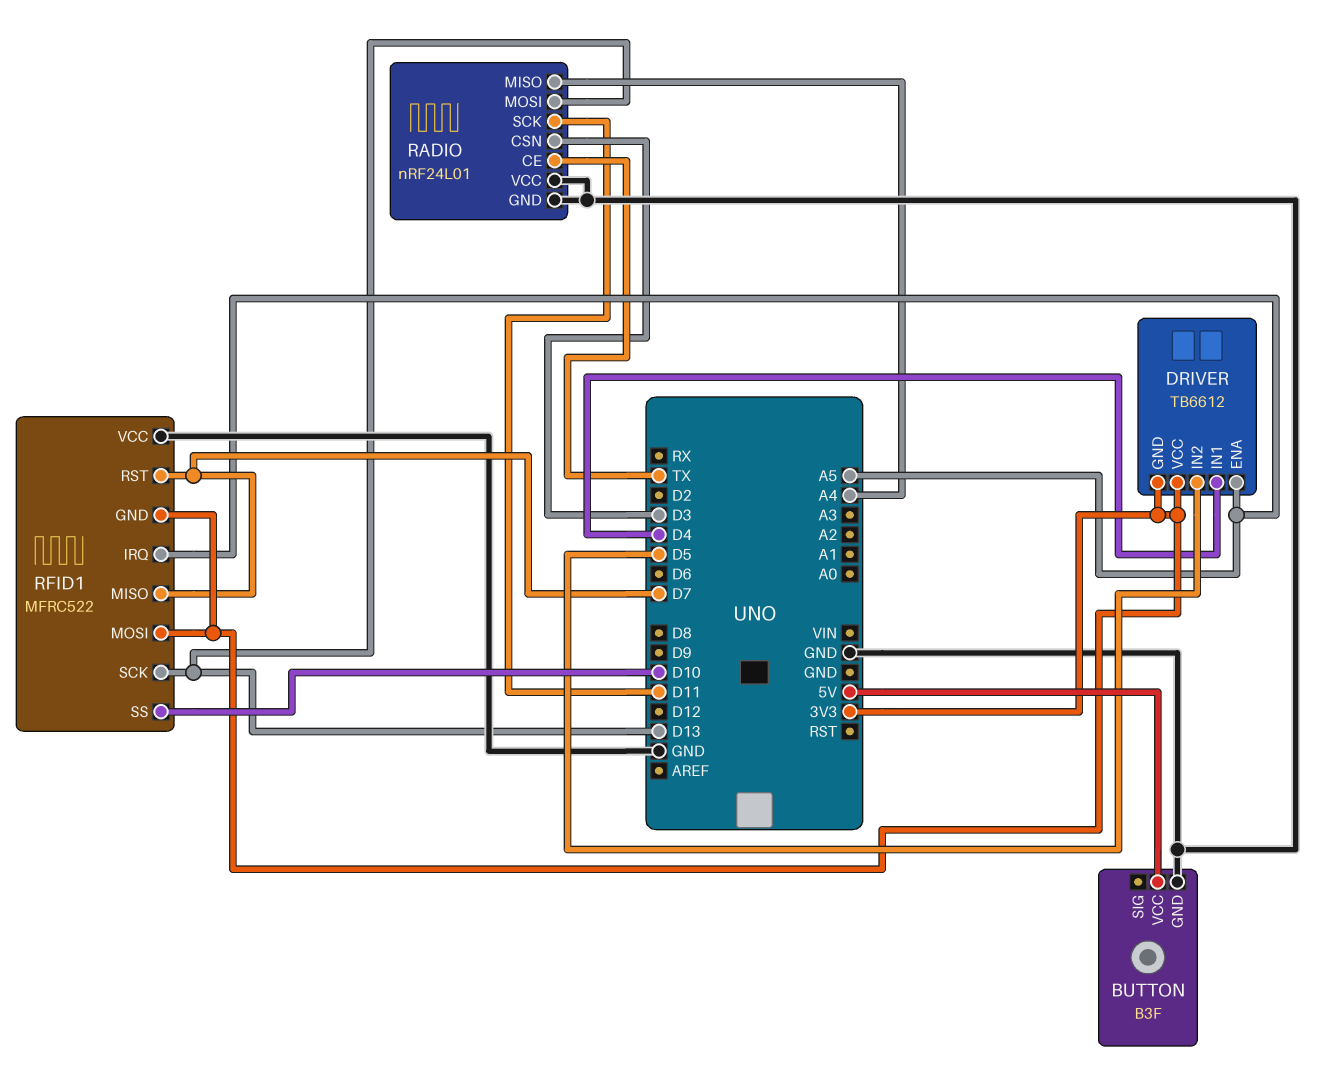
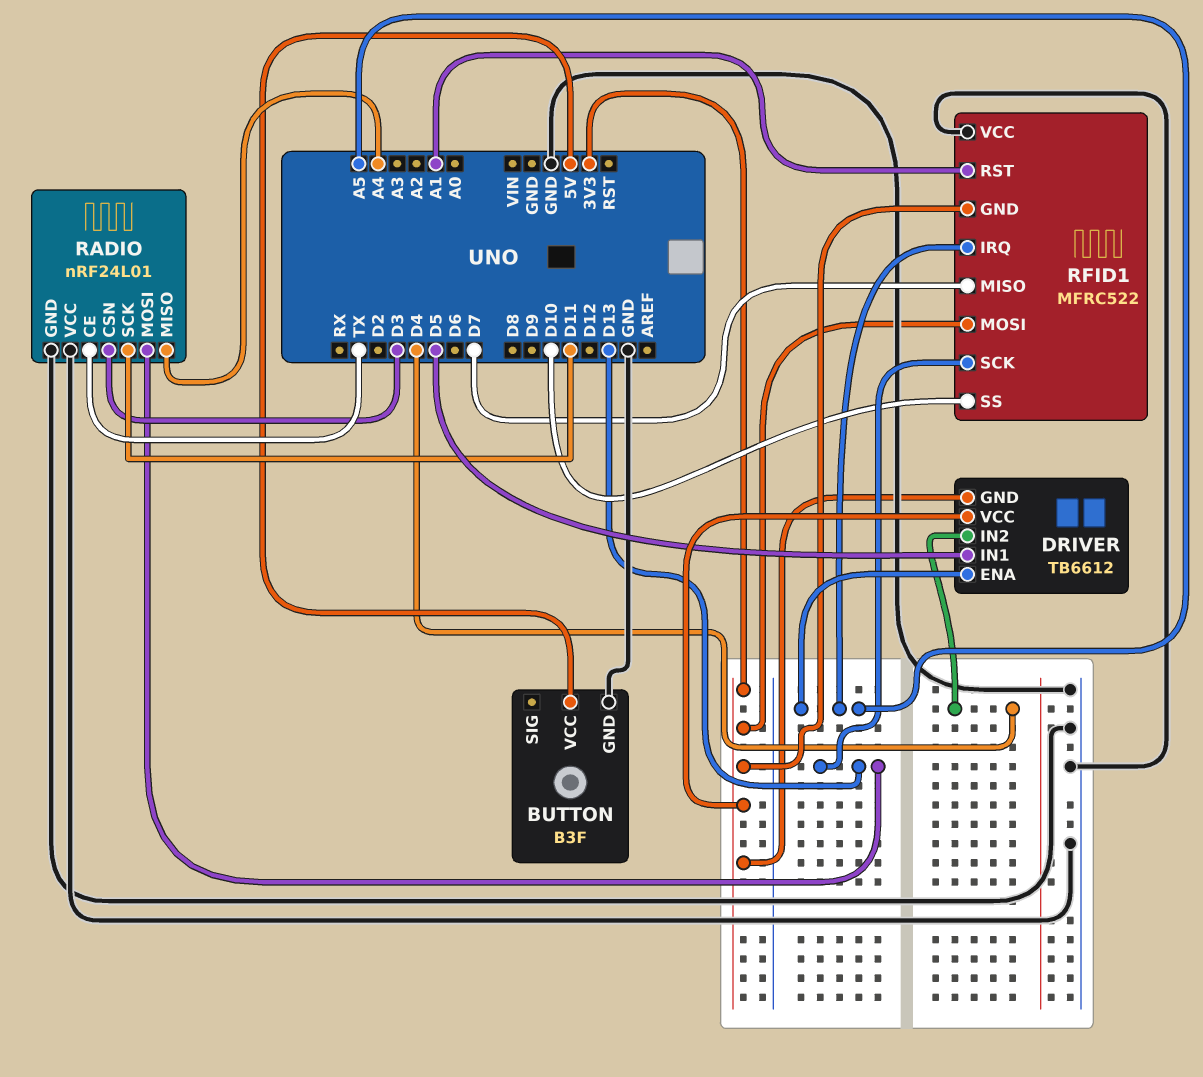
DRIVER pin IN1: D4 -> D5
DRIVER pin IN2: D5 -> D4
RFID1 pin RST: D7 -> A1

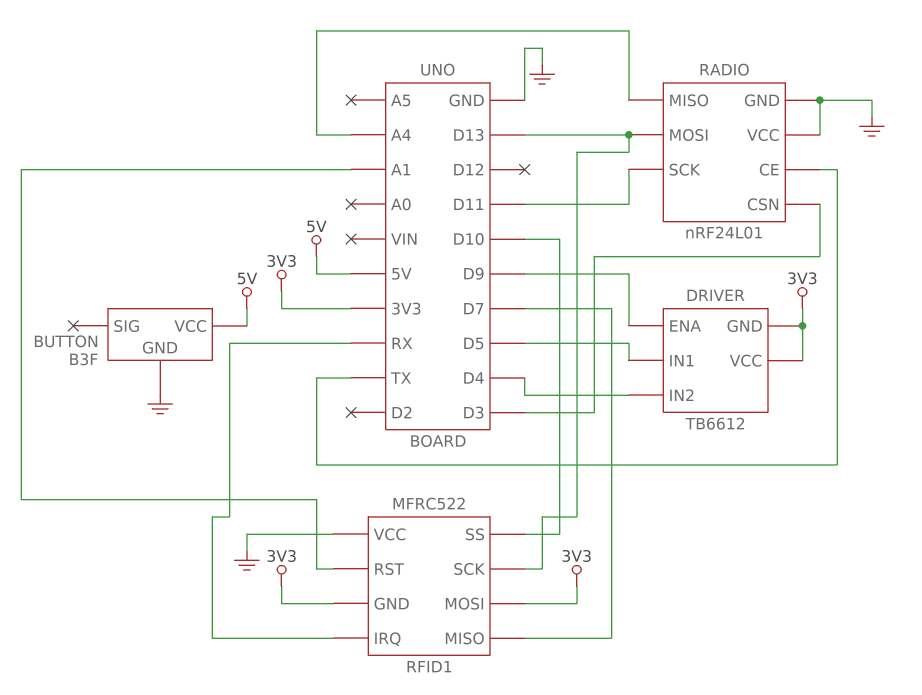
DRIVER pin ENA: A5 -> D9
RFID1 pin IRQ: A5 -> RX

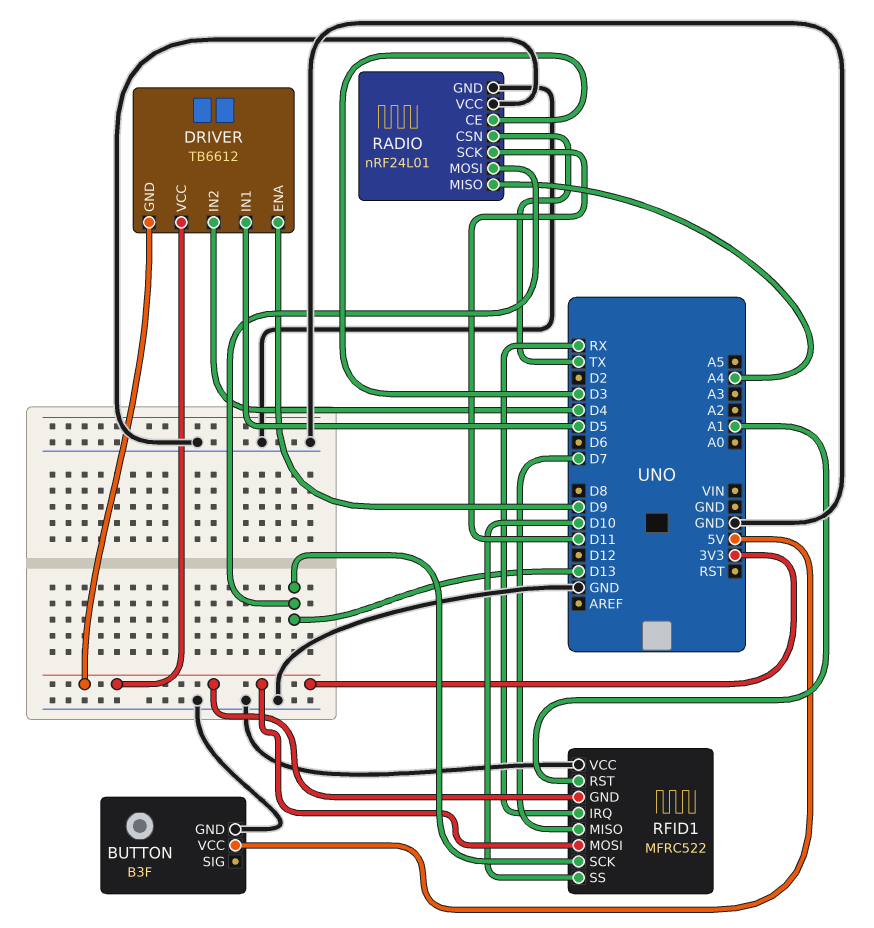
RADIO pin CE: TX -> D3
RADIO pin CSN: D3 -> TX

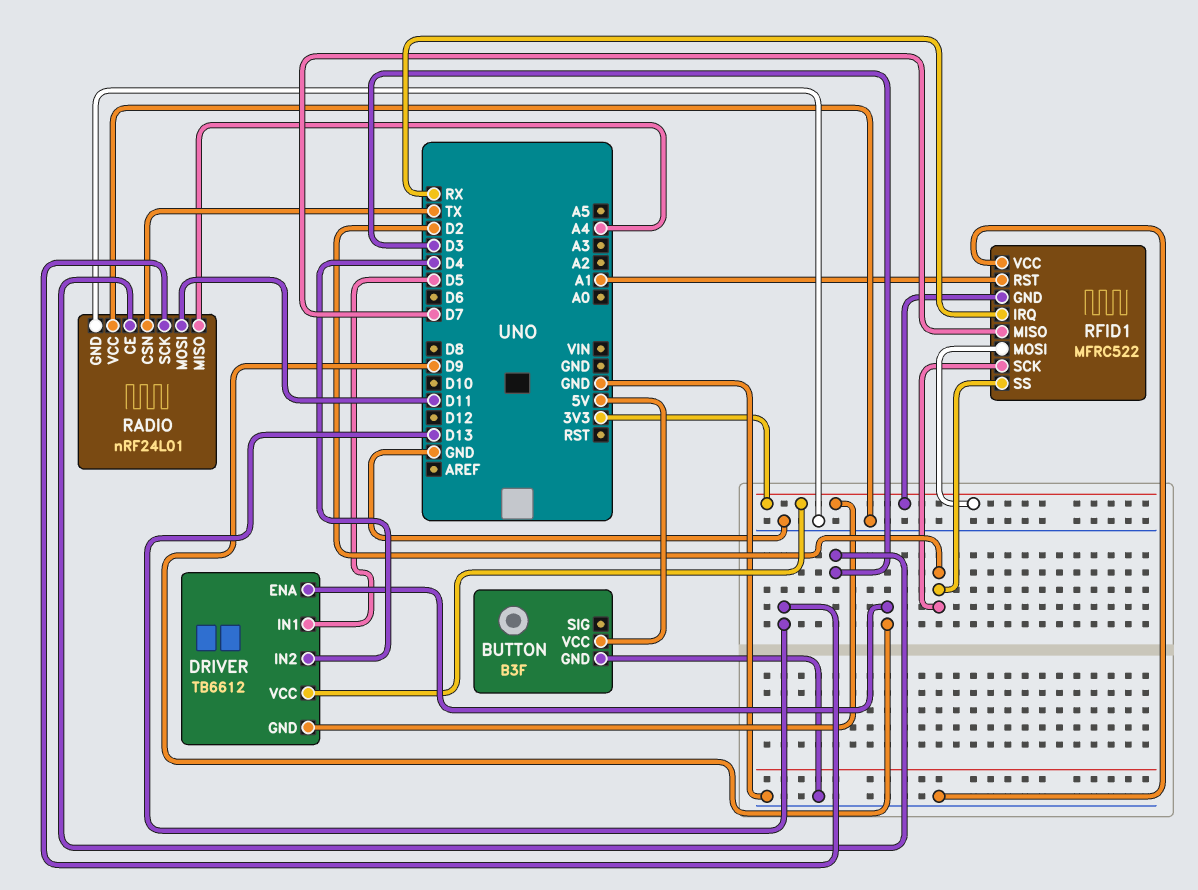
RADIO pin MOSI: D13 -> D11
RADIO pin SCK: D11 -> D13
RFID1 pin SCK: D13 -> D2
RFID1 pin SS: D10 -> D2

